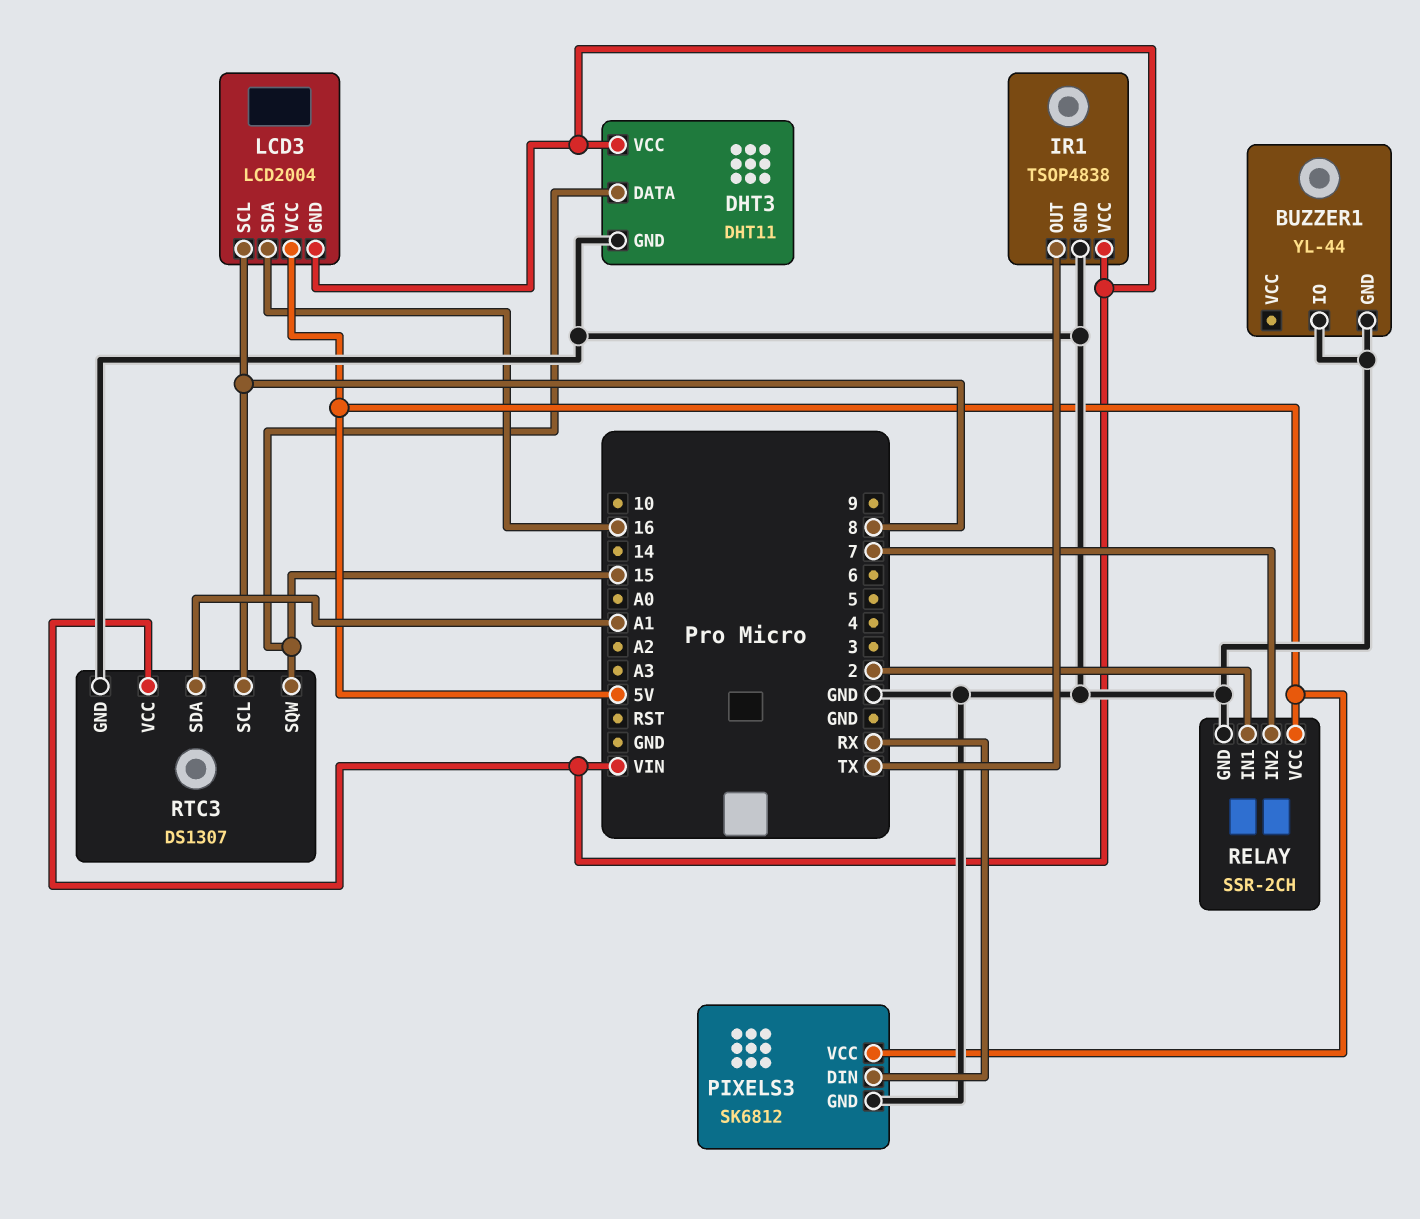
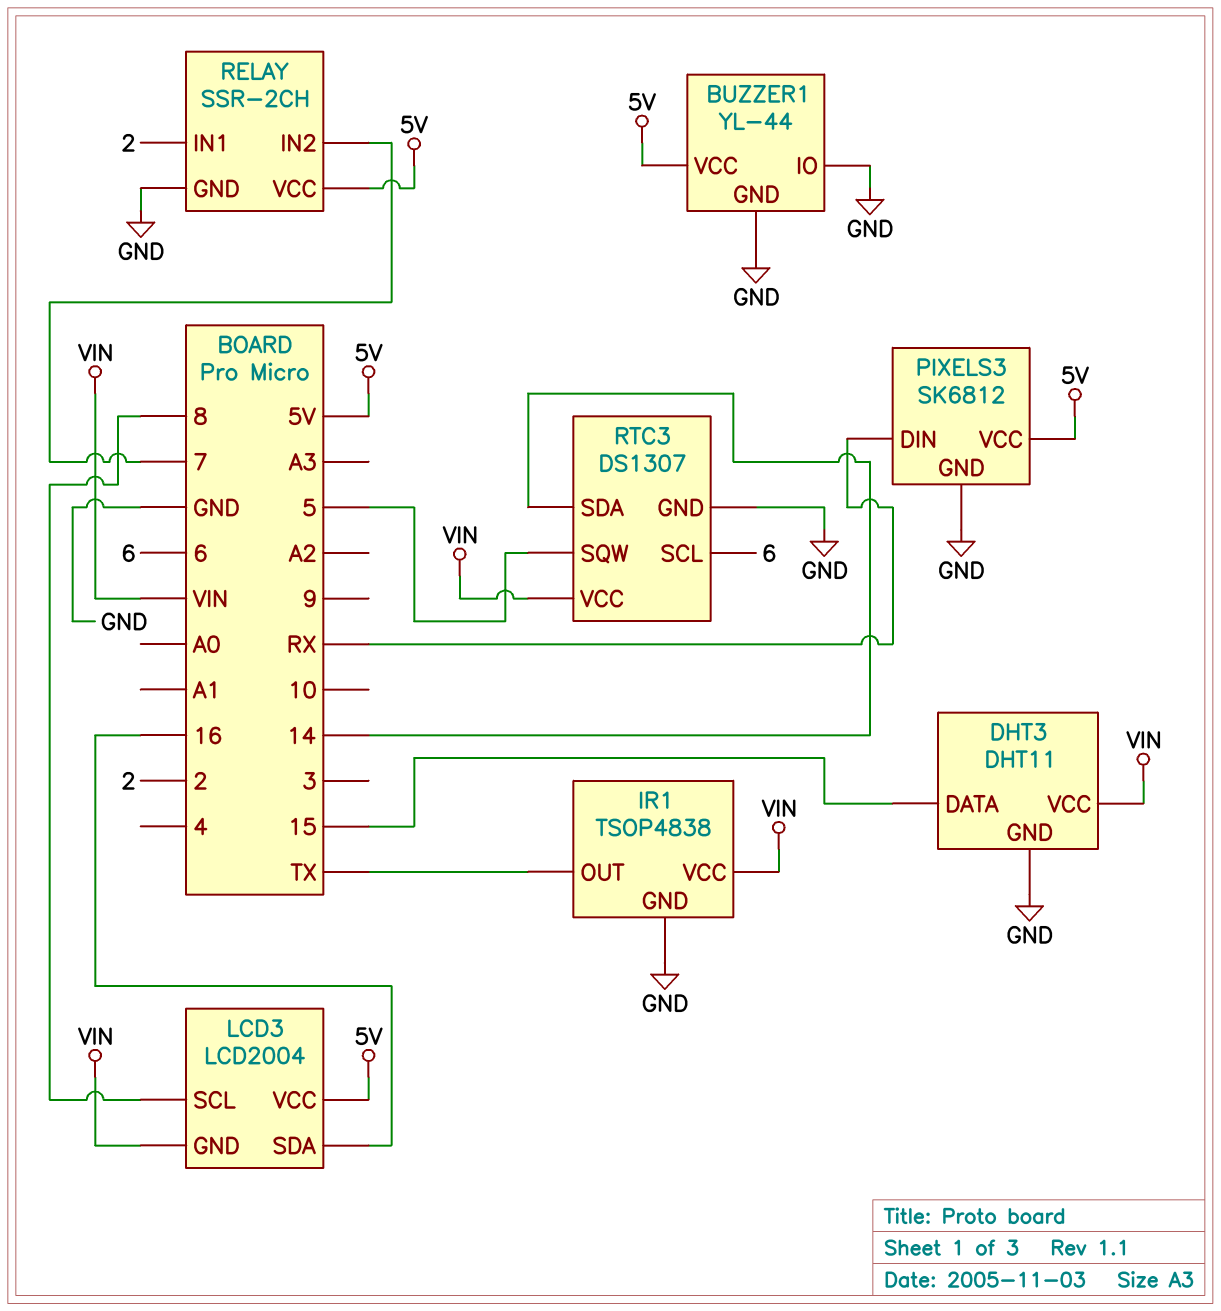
BUZZER1 pin VCC: none -> 5V
RTC3 pin SCL: 8 -> 6
RTC3 pin SDA: A1 -> 14
RTC3 pin SQW: 15 -> 5

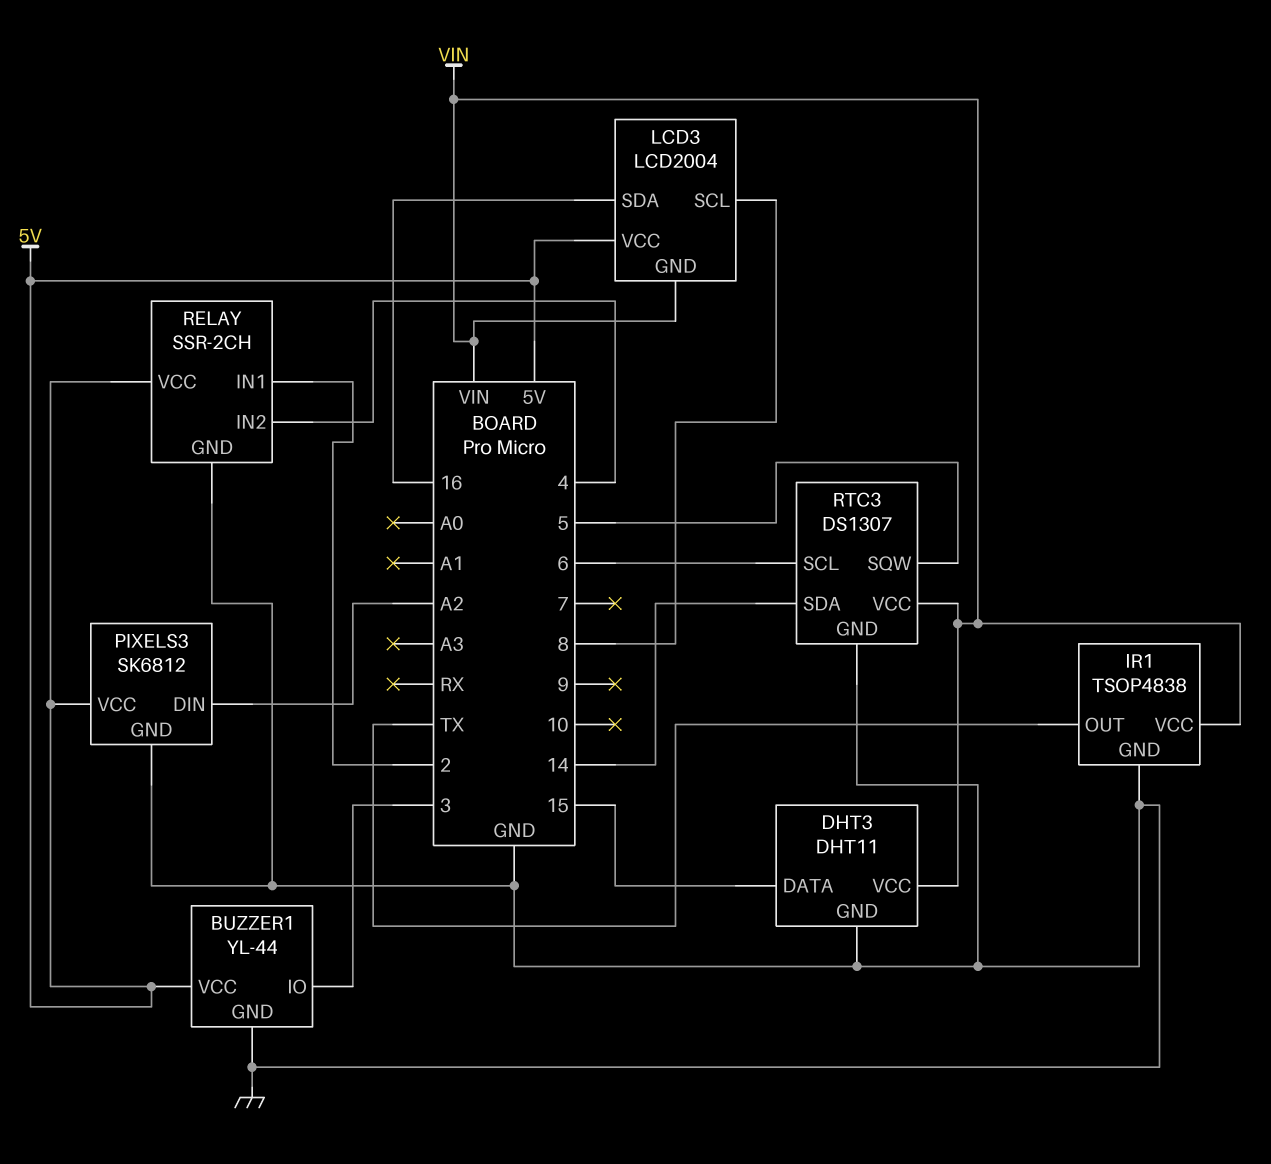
BUZZER1 pin IO: GND -> 3
PIXELS3 pin DIN: RX -> A2
RELAY pin IN2: 7 -> 4

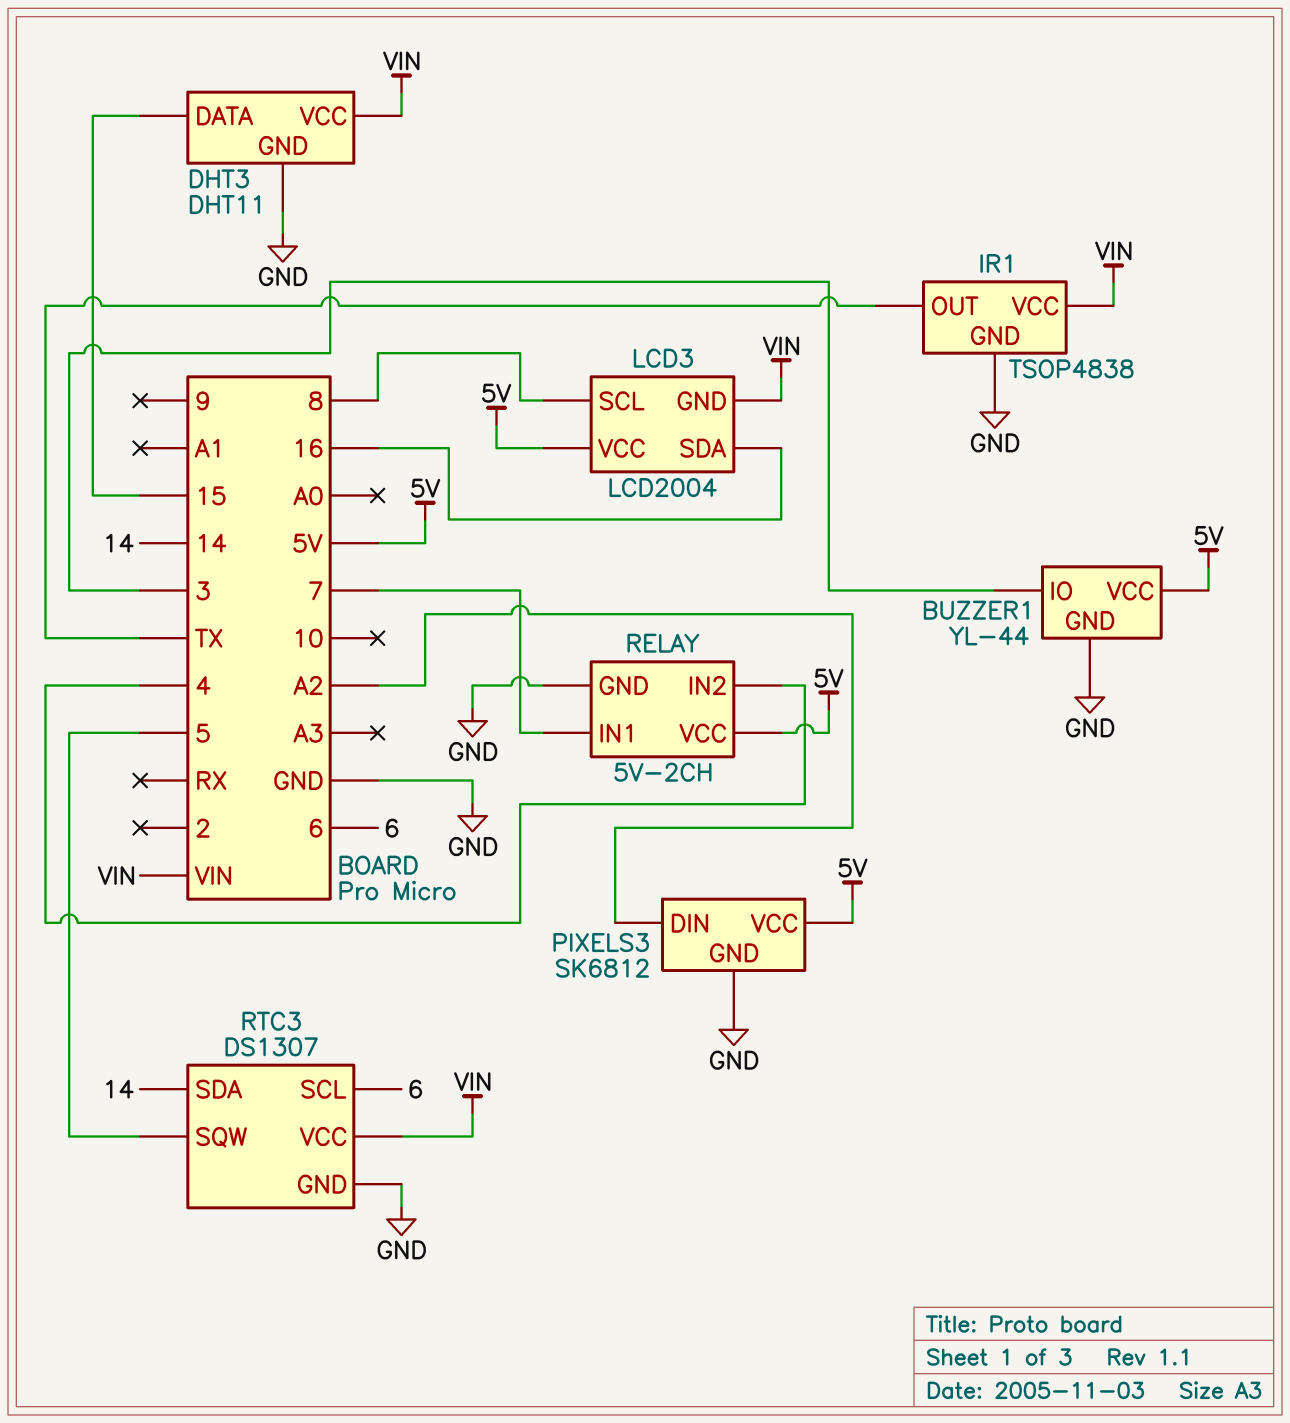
RELAY: SSR-2CH -> 5V-2CH
RELAY pin IN1: 2 -> 7

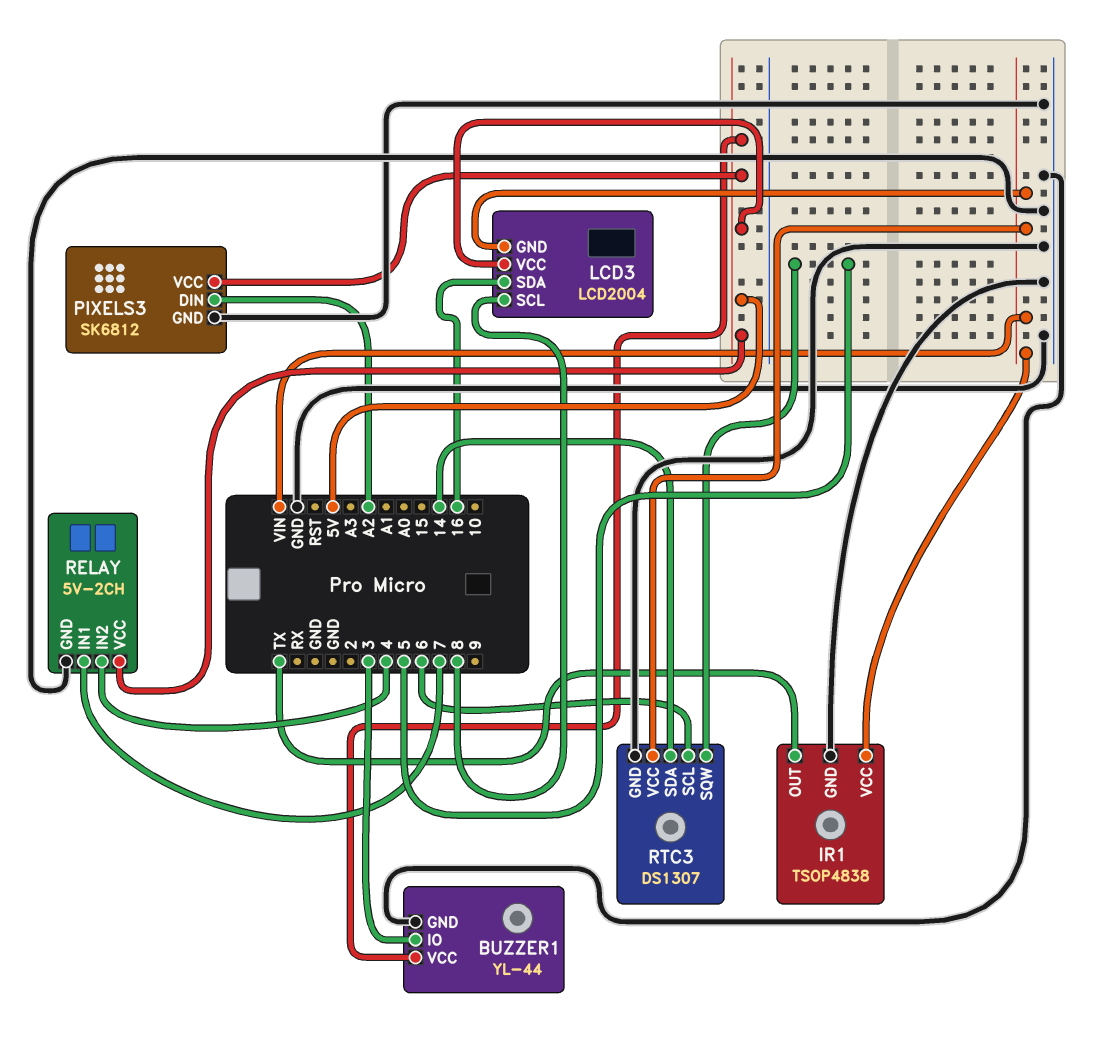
DHT3: DHT11 -> none
DHT3 pin DATA: 15 -> none
DHT3 pin GND: GND -> none
DHT3 pin VCC: VIN -> none

